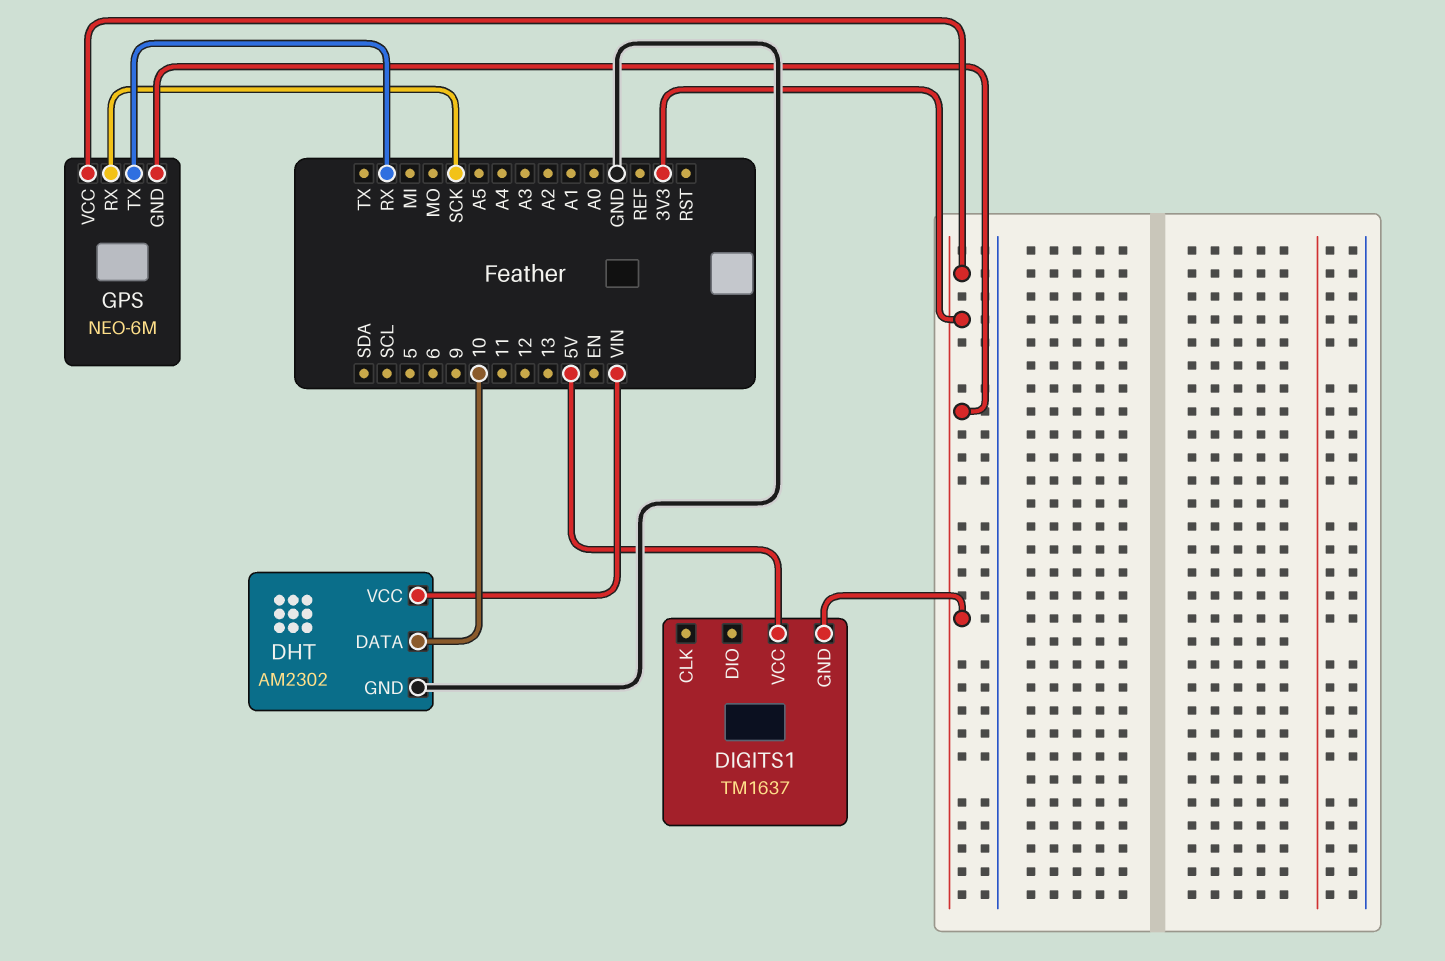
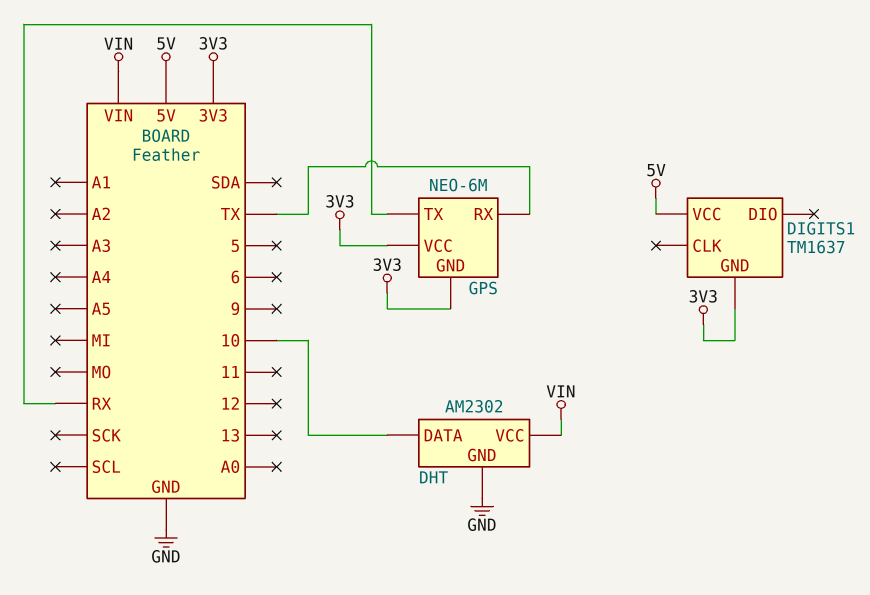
GPS pin RX: SCK -> TX

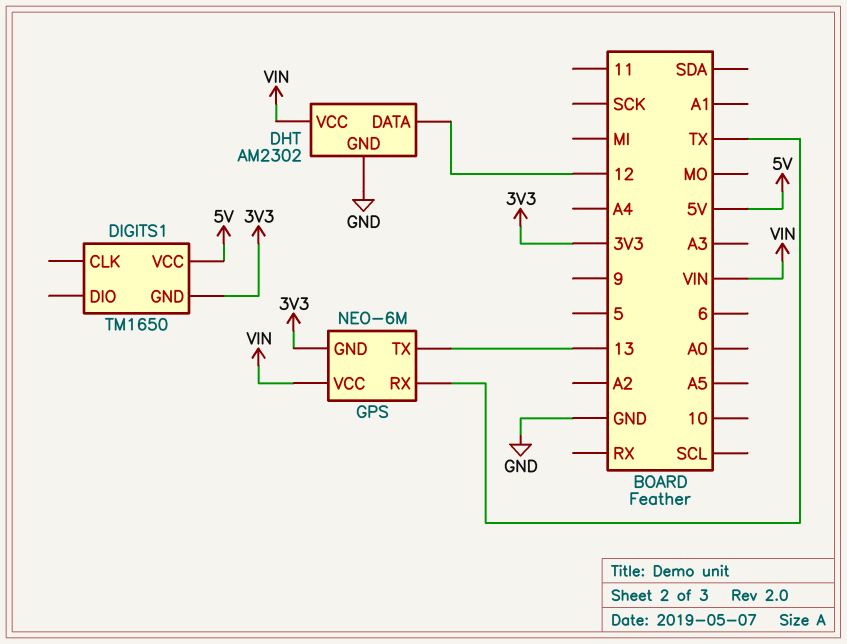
DHT pin DATA: 10 -> 12
DIGITS1: TM1637 -> TM1650
GPS pin TX: RX -> 13
GPS pin VCC: 3V3 -> VIN

